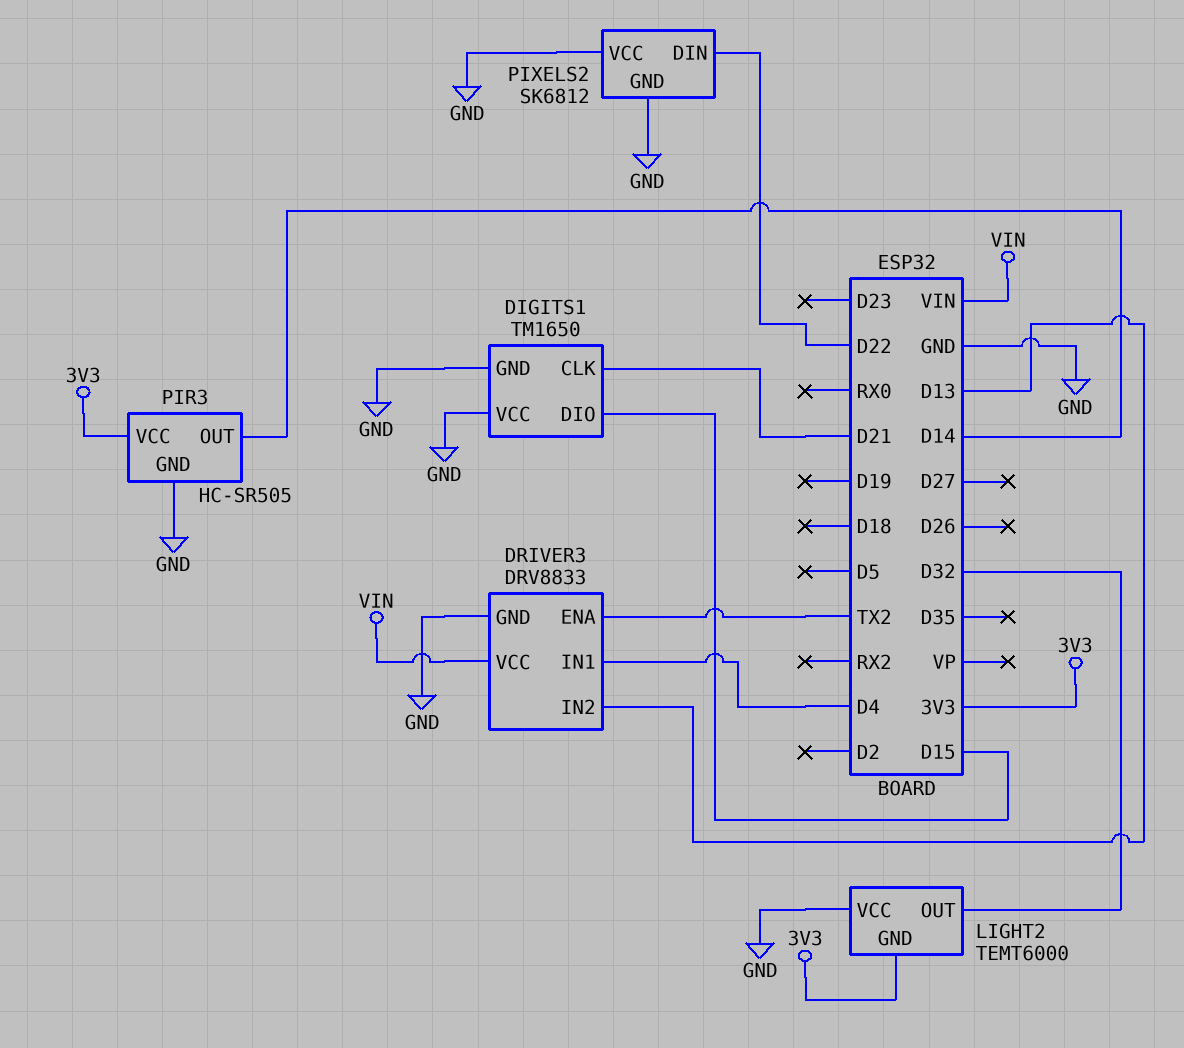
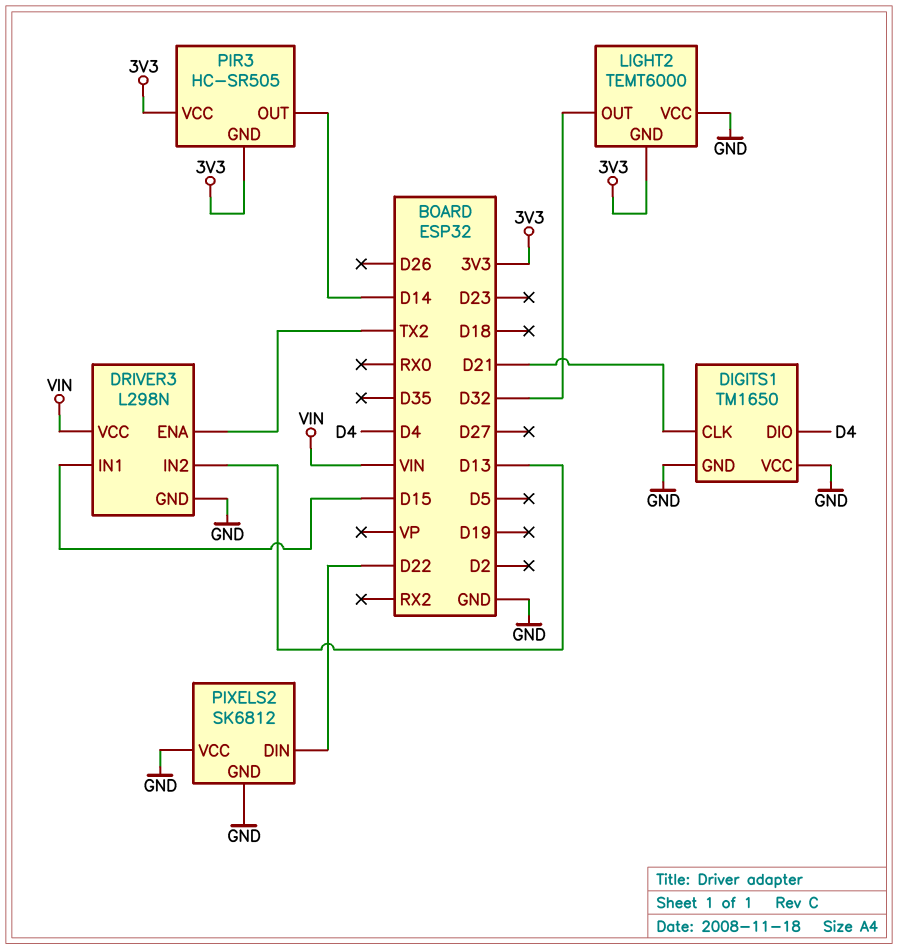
DIGITS1 pin DIO: D15 -> D4
DRIVER3: DRV8833 -> L298N
DRIVER3 pin IN1: D4 -> D15
PIR3 pin GND: GND -> 3V3

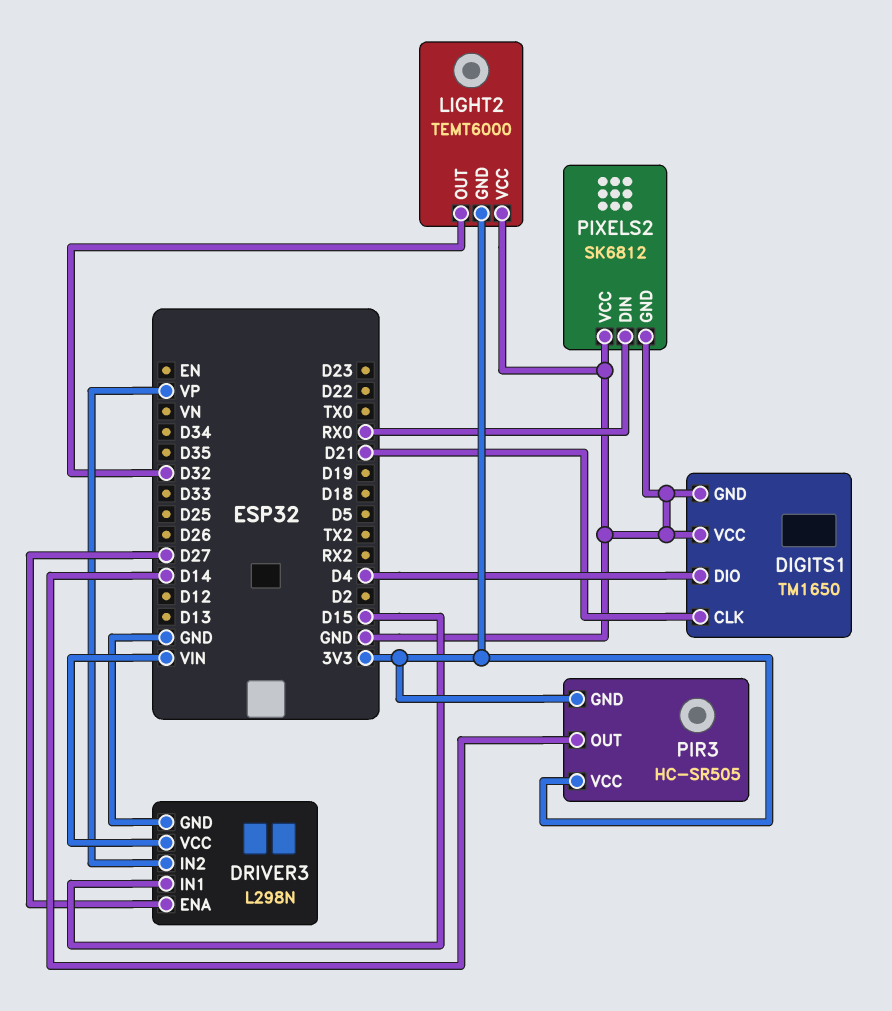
DRIVER3 pin ENA: TX2 -> D27
DRIVER3 pin IN2: D13 -> VP
PIXELS2 pin DIN: D22 -> RX0

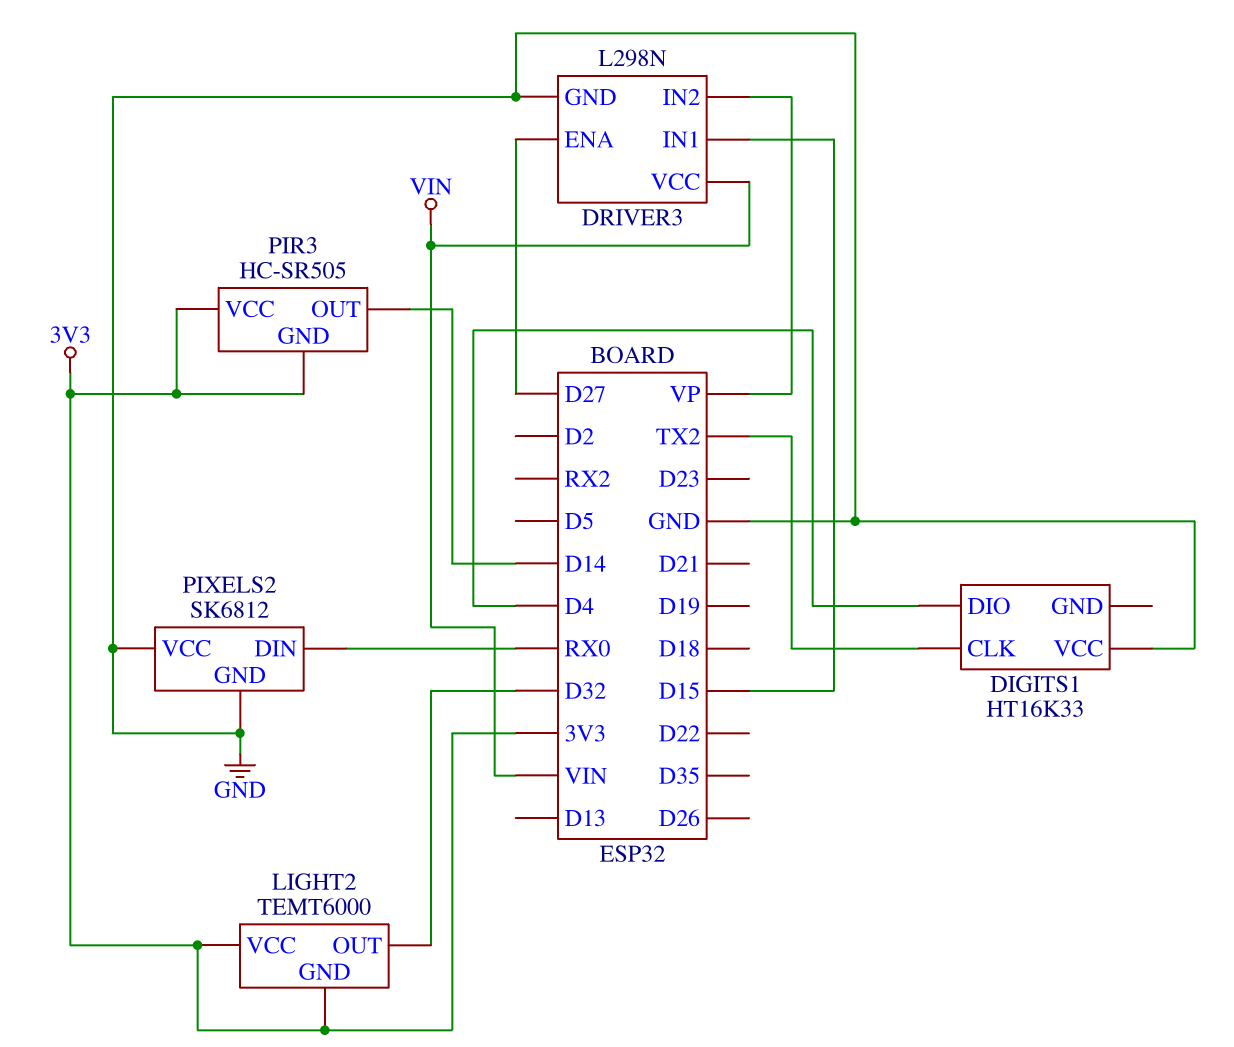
DIGITS1: TM1650 -> HT16K33
DIGITS1 pin CLK: D21 -> TX2
DIGITS1 pin GND: GND -> none
LIGHT2 pin VCC: GND -> 3V3

